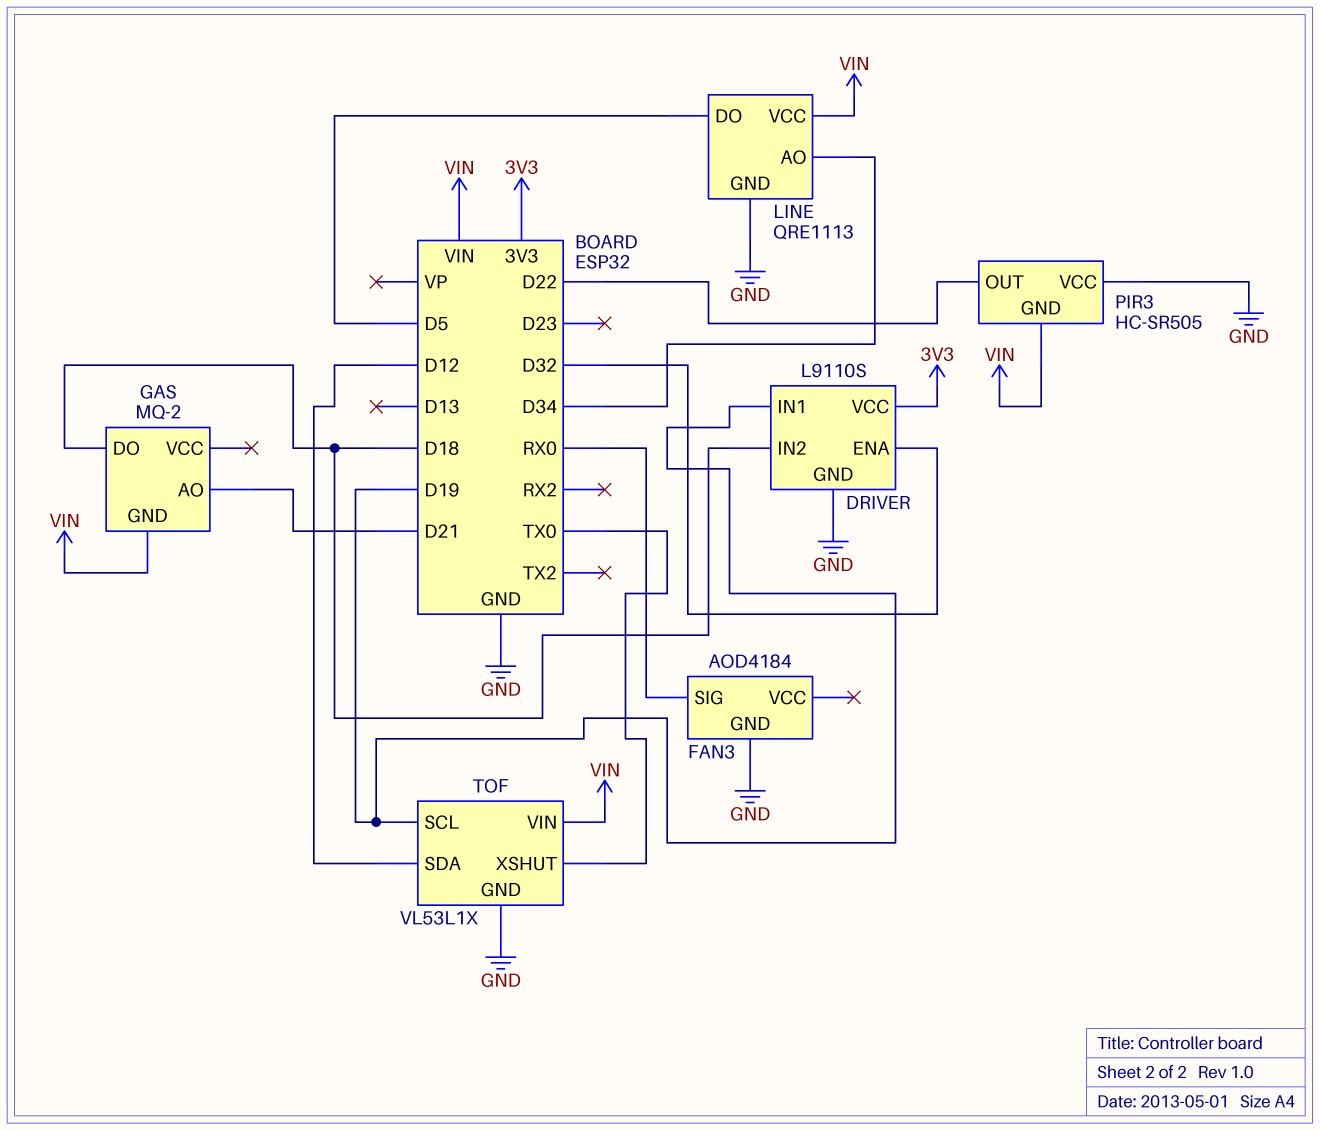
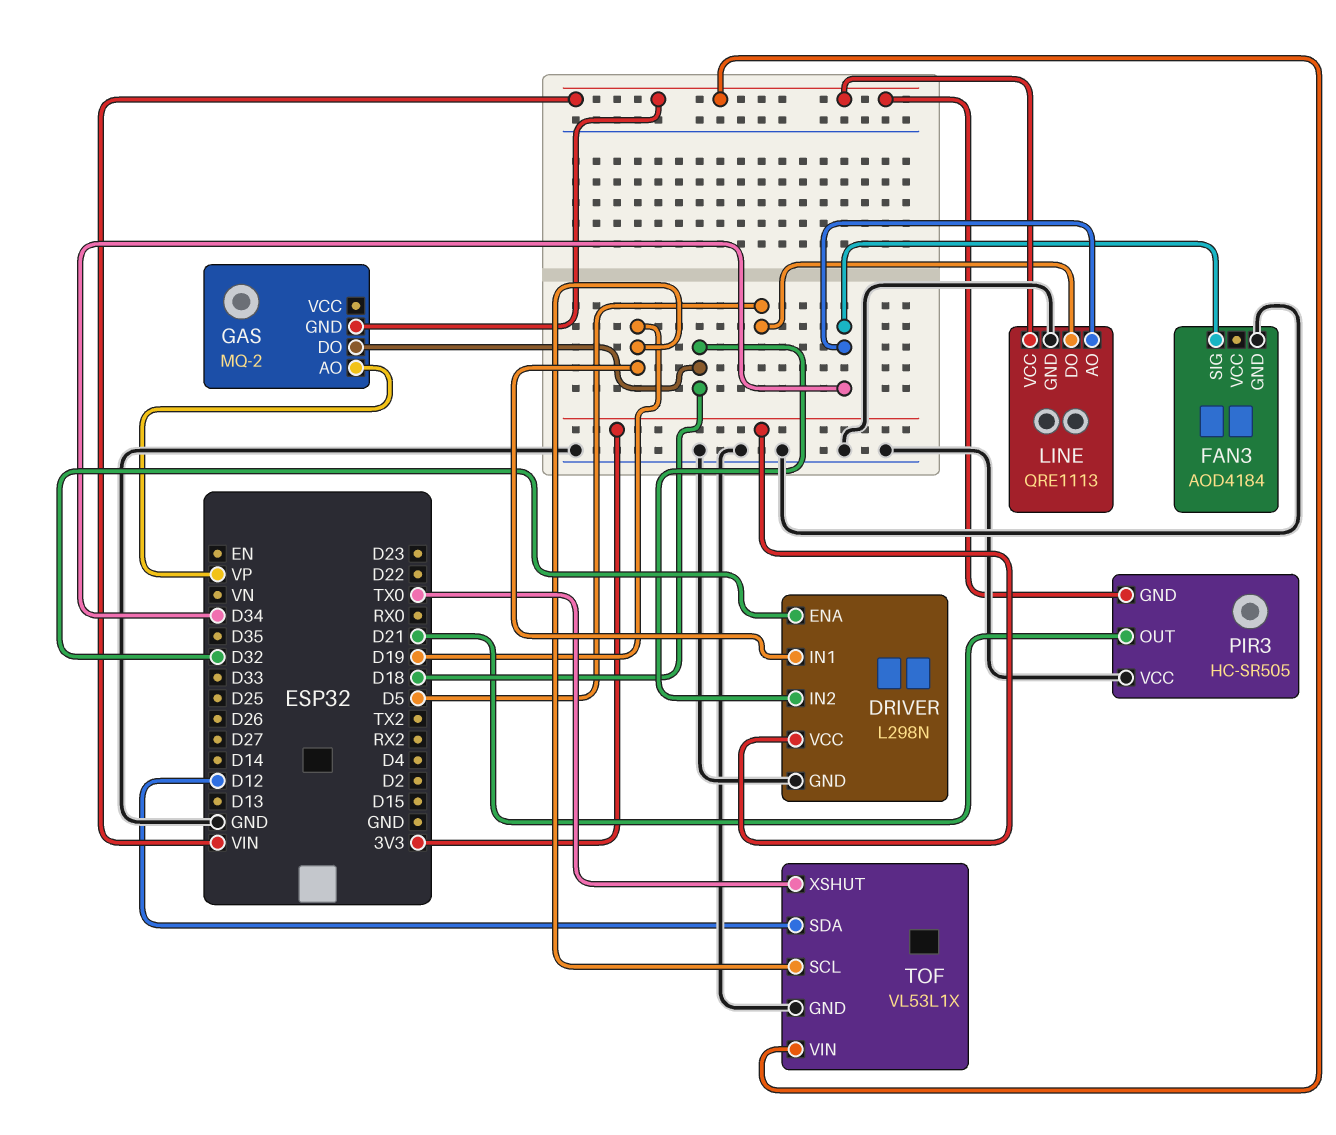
DRIVER: L9110S -> L298N
FAN3 pin SIG: RX0 -> D34
GAS pin AO: D21 -> VP
PIR3 pin OUT: D22 -> D21

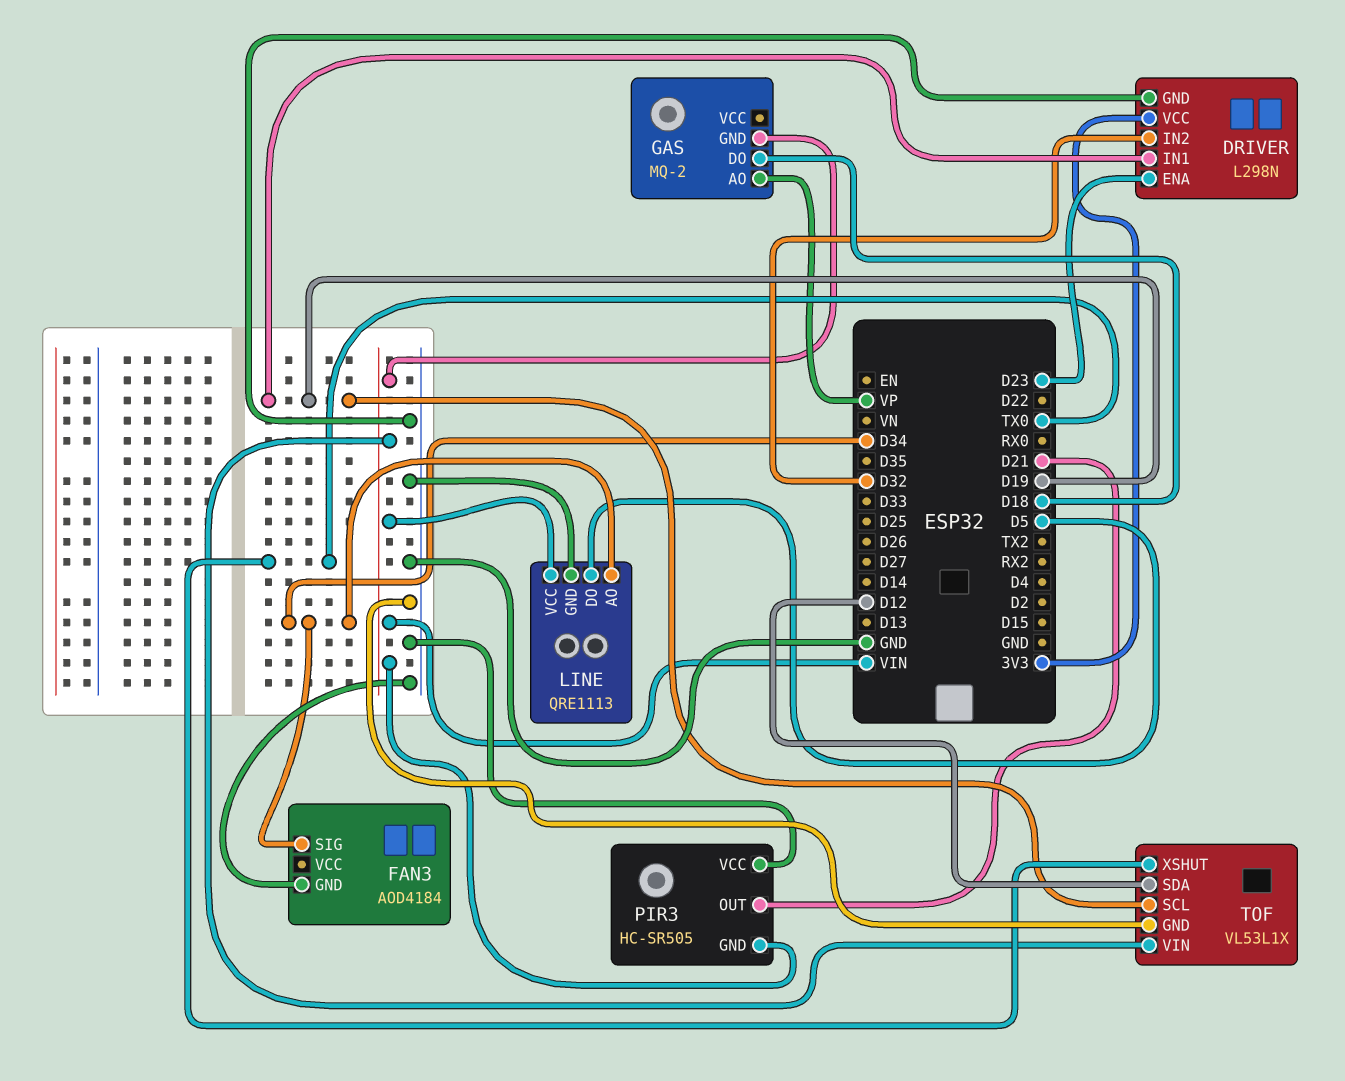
DRIVER pin ENA: D32 -> D23
DRIVER pin IN2: D18 -> D32

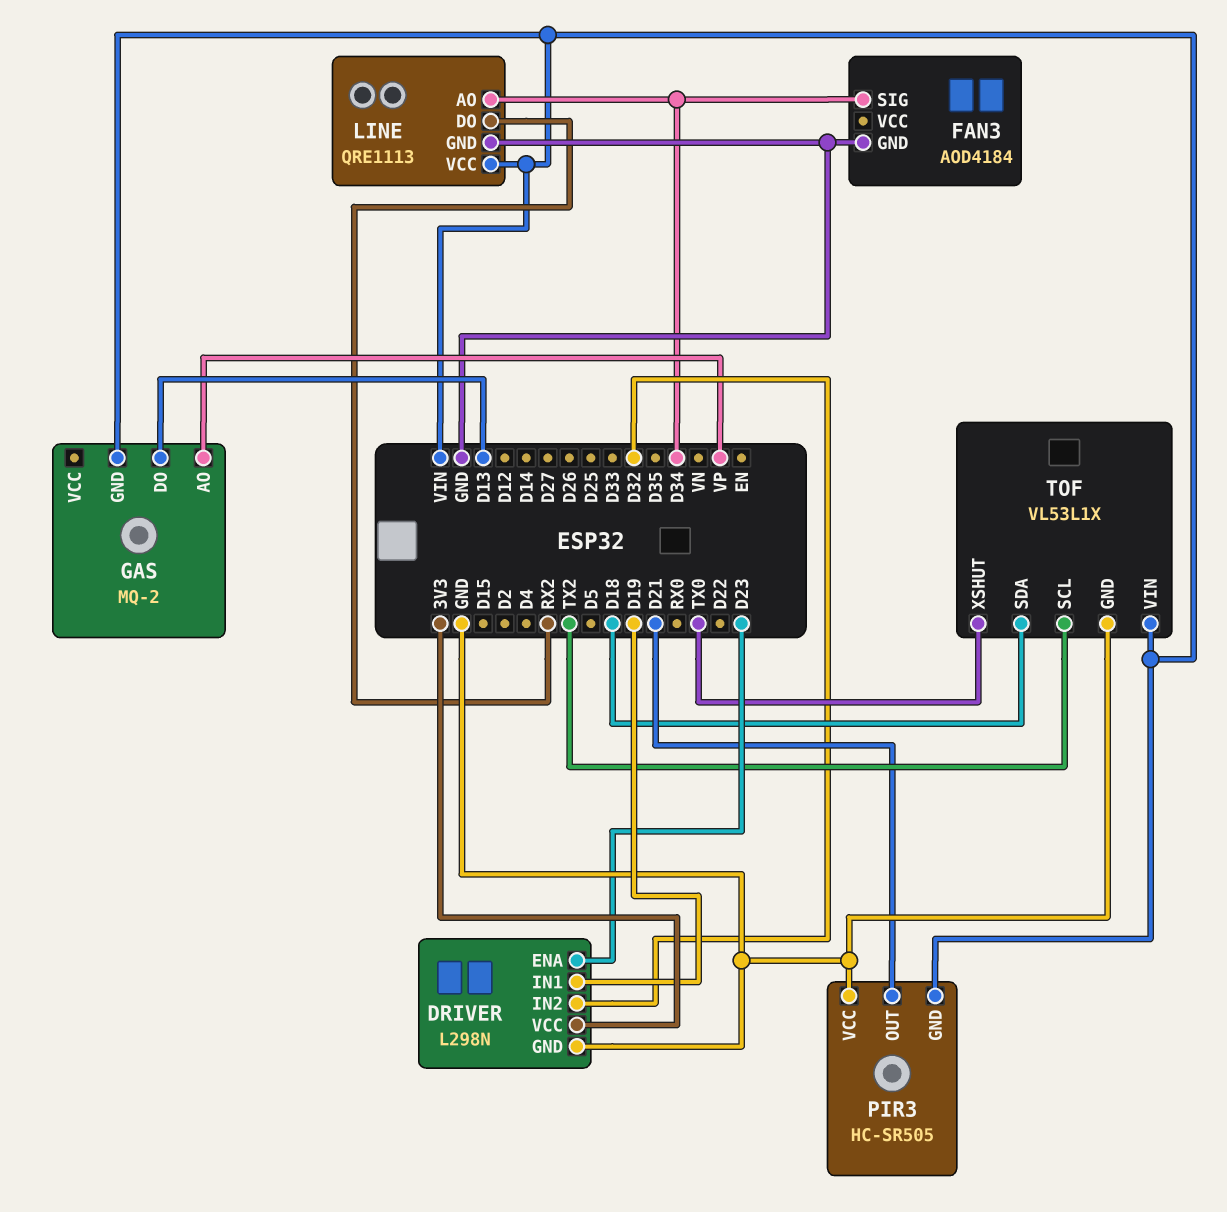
GAS pin DO: D18 -> D13
LINE pin DO: D5 -> RX2
TOF pin SCL: D19 -> TX2
TOF pin SDA: D12 -> D18

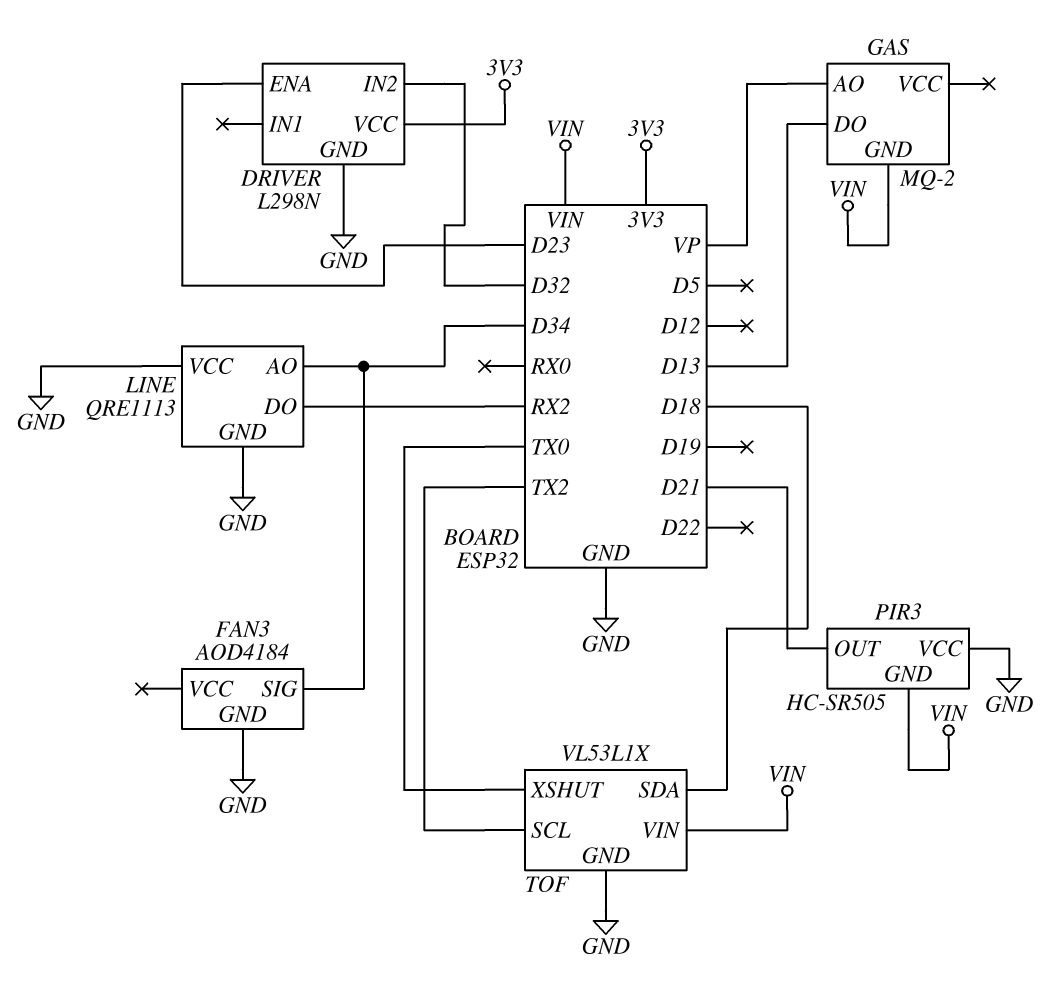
DRIVER pin IN1: D19 -> none
LINE pin VCC: VIN -> GND

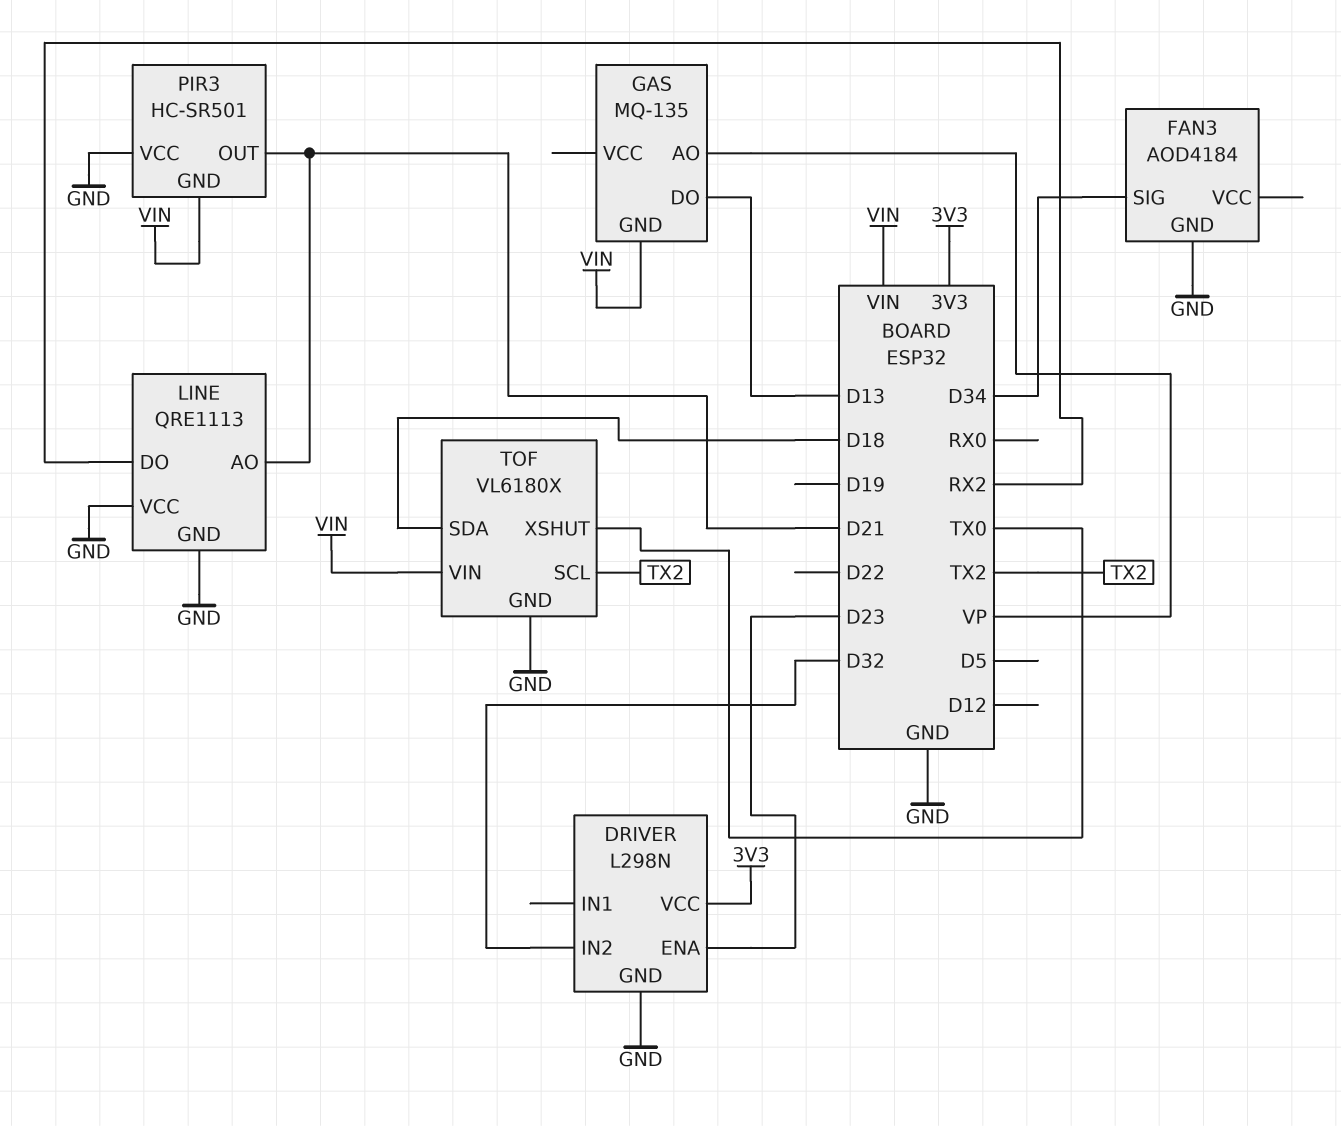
GAS: MQ-2 -> MQ-135
LINE pin AO: D34 -> D21
PIR3: HC-SR505 -> HC-SR501
TOF: VL53L1X -> VL6180X

